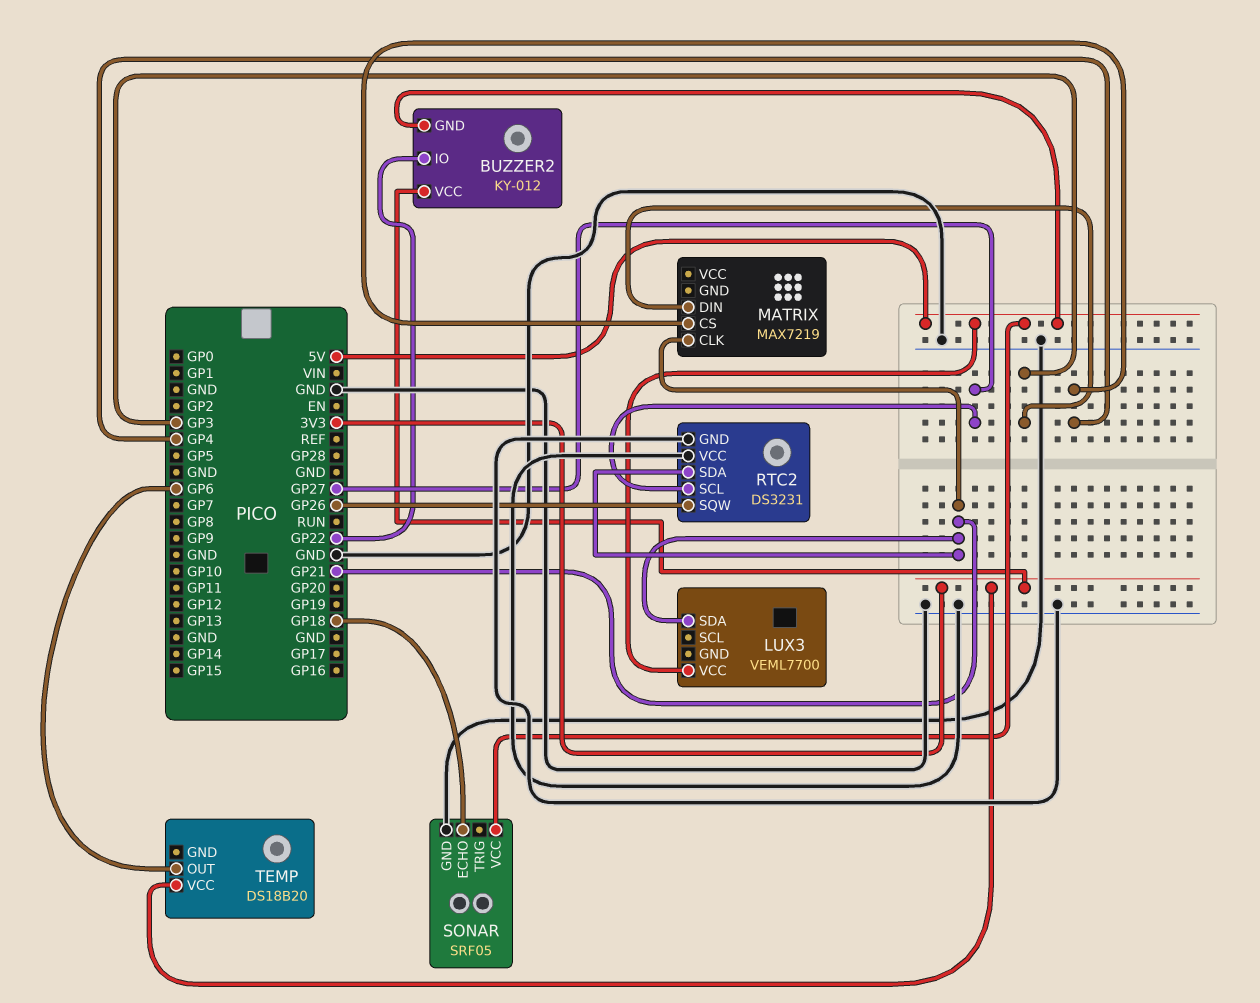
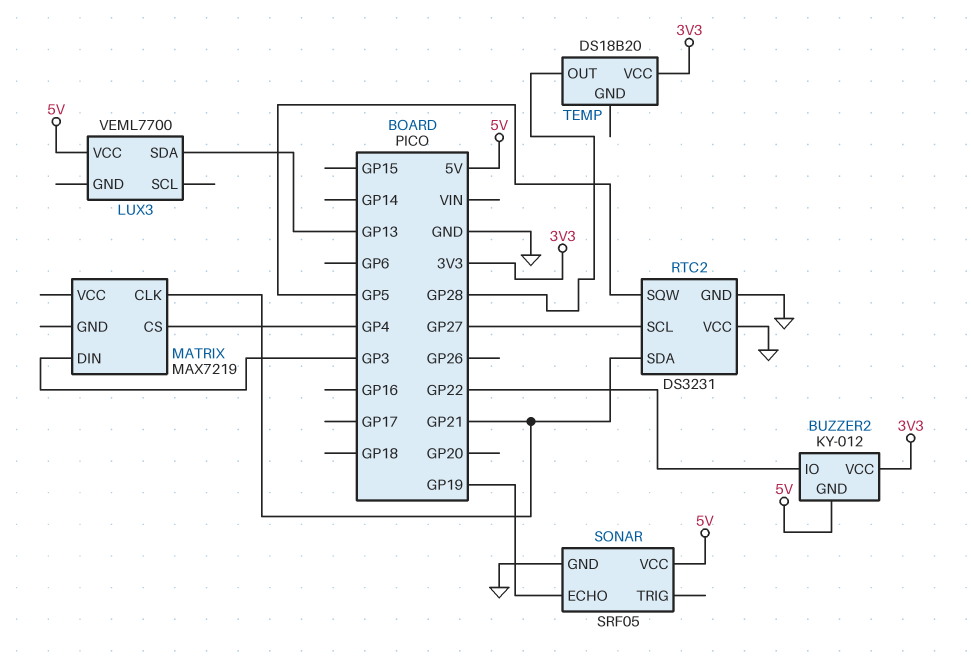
LUX3 pin SDA: GP21 -> GP13
RTC2 pin SQW: GP26 -> GP5
SONAR pin ECHO: GP18 -> GP19
TEMP pin OUT: GP6 -> GP28

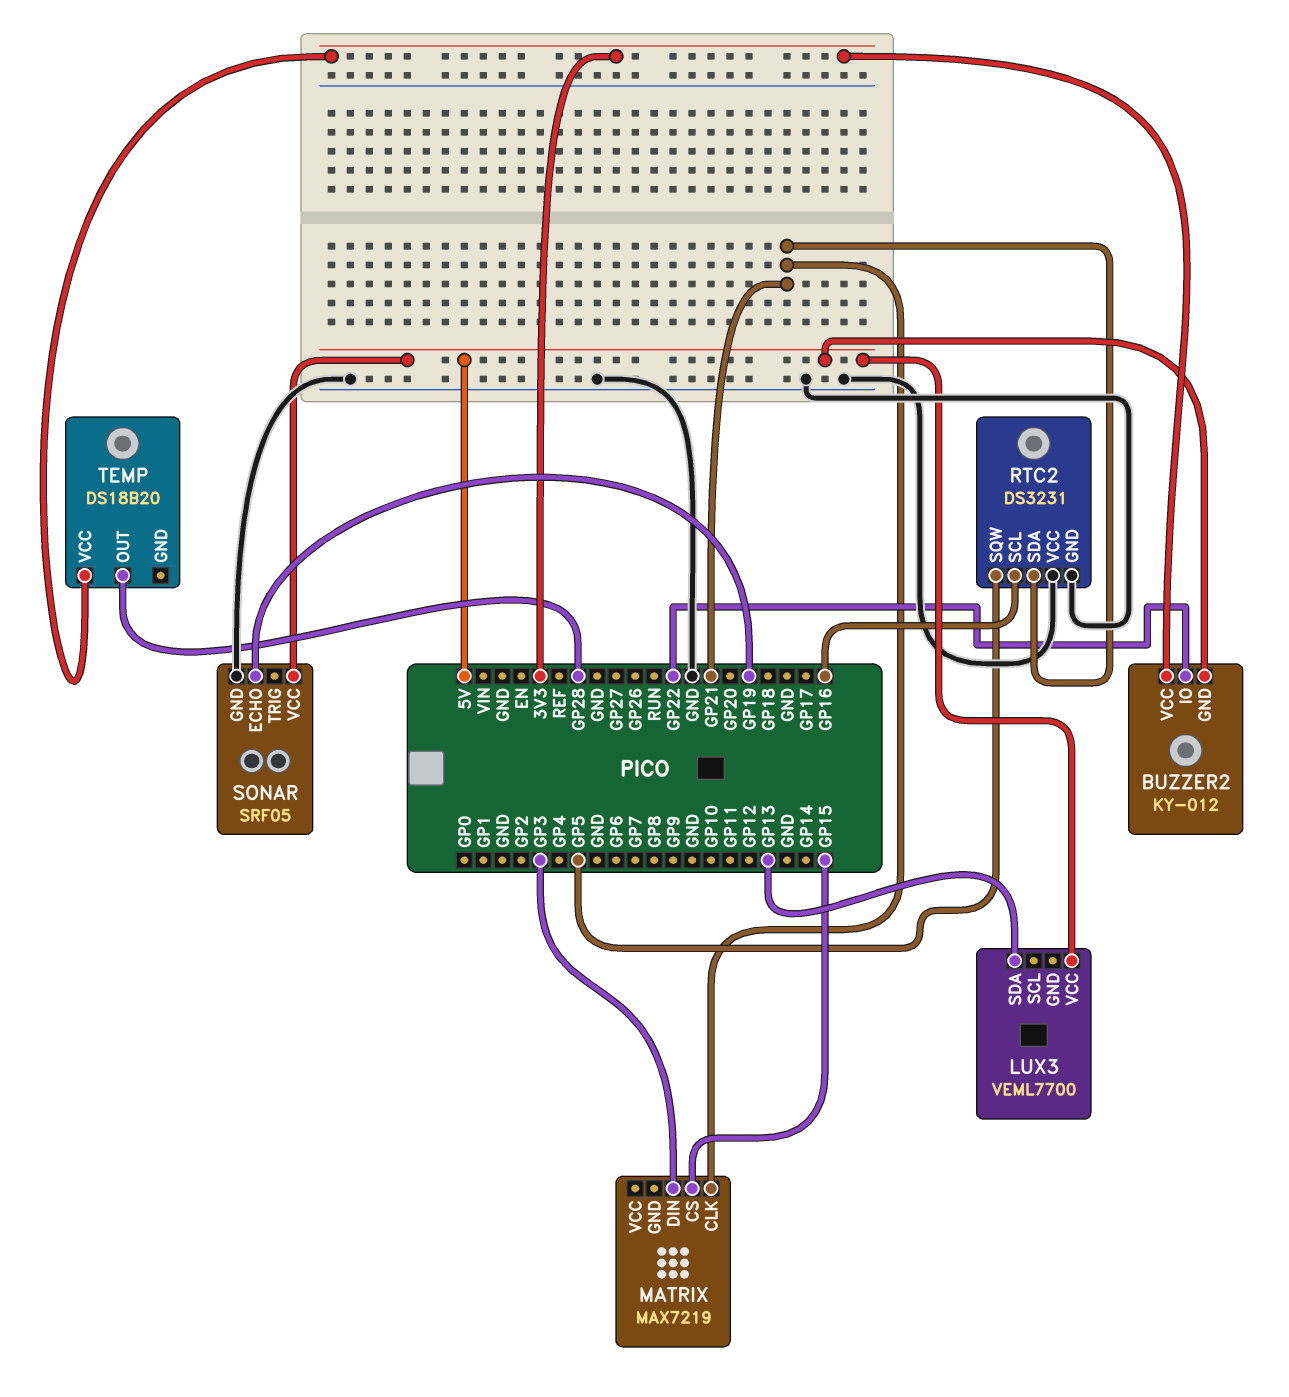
MATRIX pin CS: GP4 -> GP15
RTC2 pin SCL: GP27 -> GP16

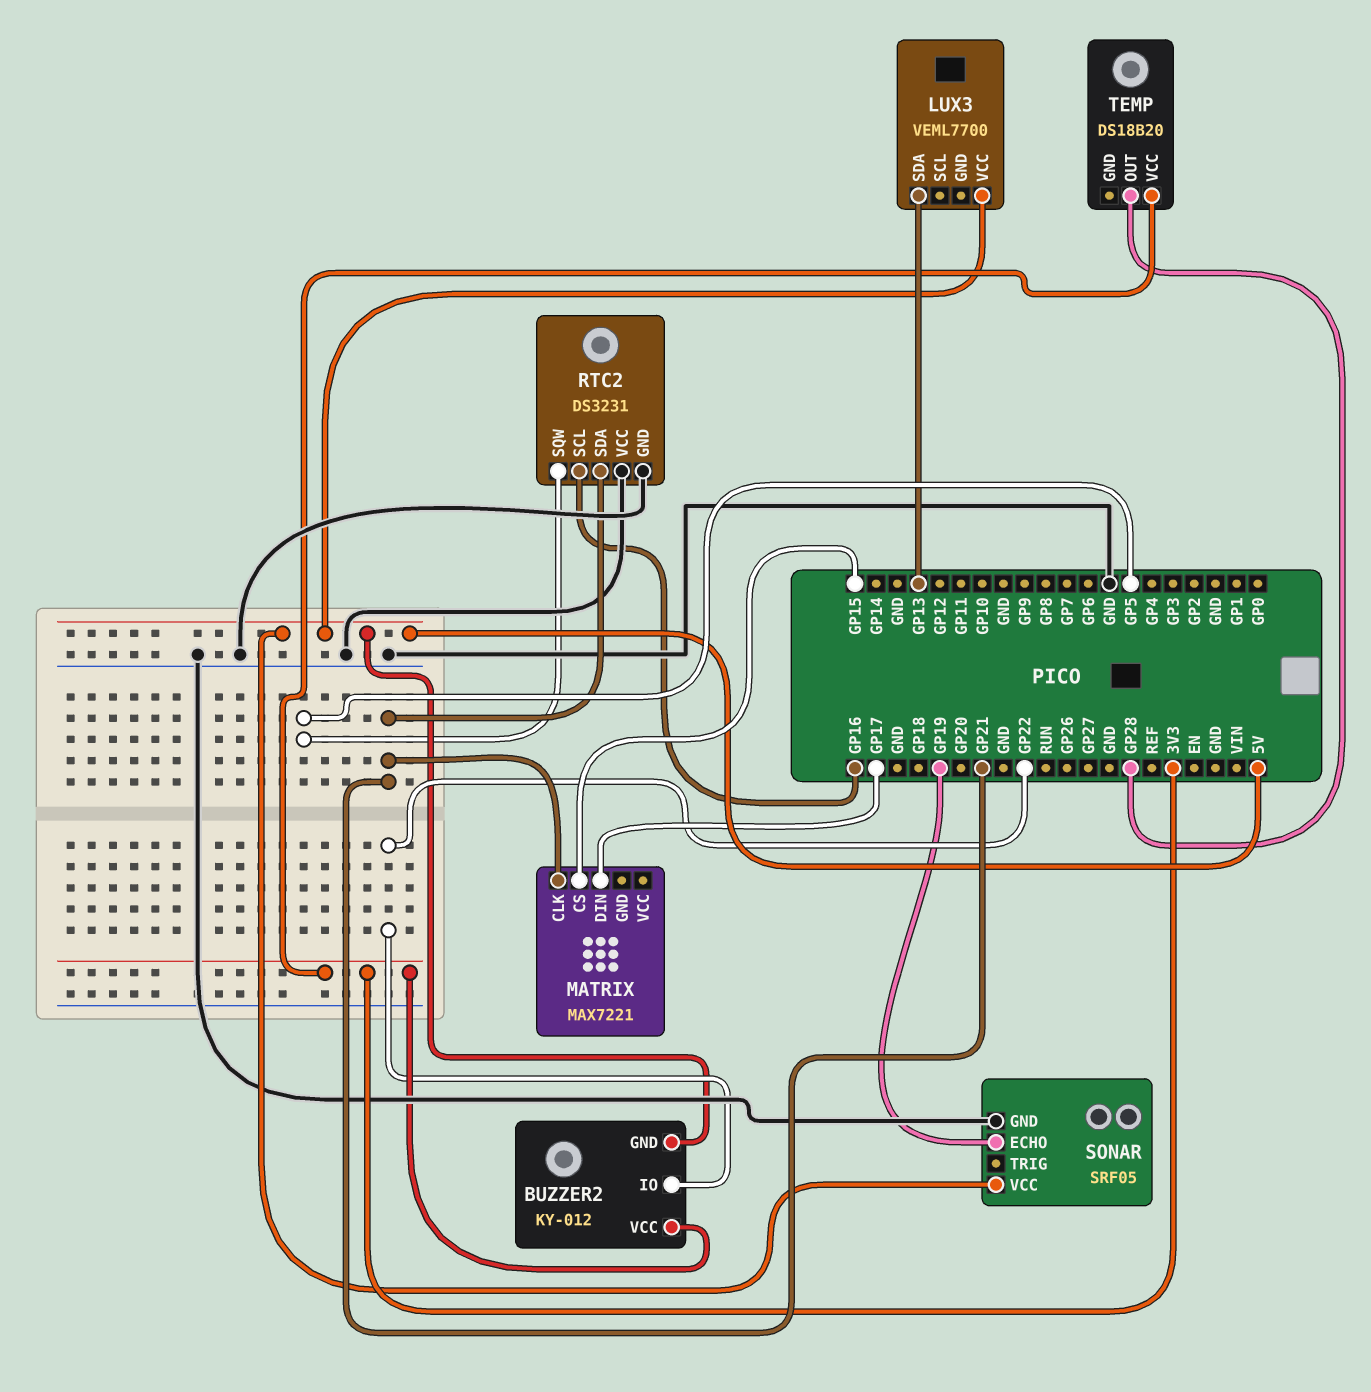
MATRIX: MAX7219 -> MAX7221
MATRIX pin DIN: GP3 -> GP17

